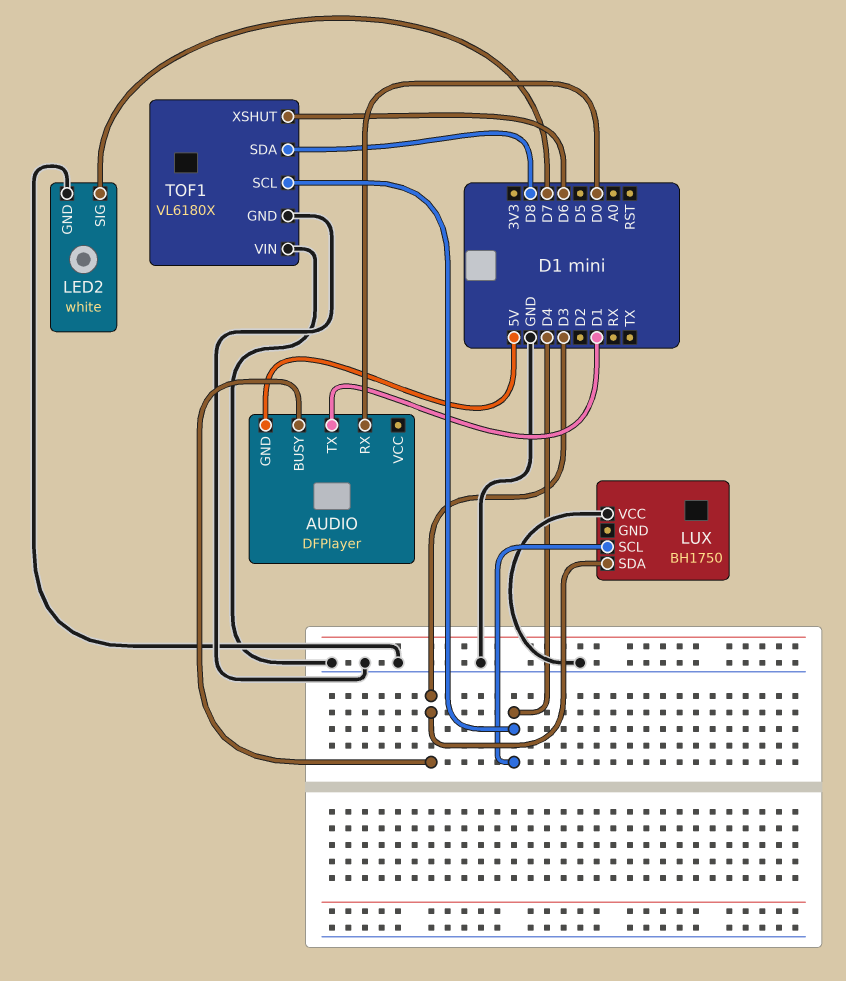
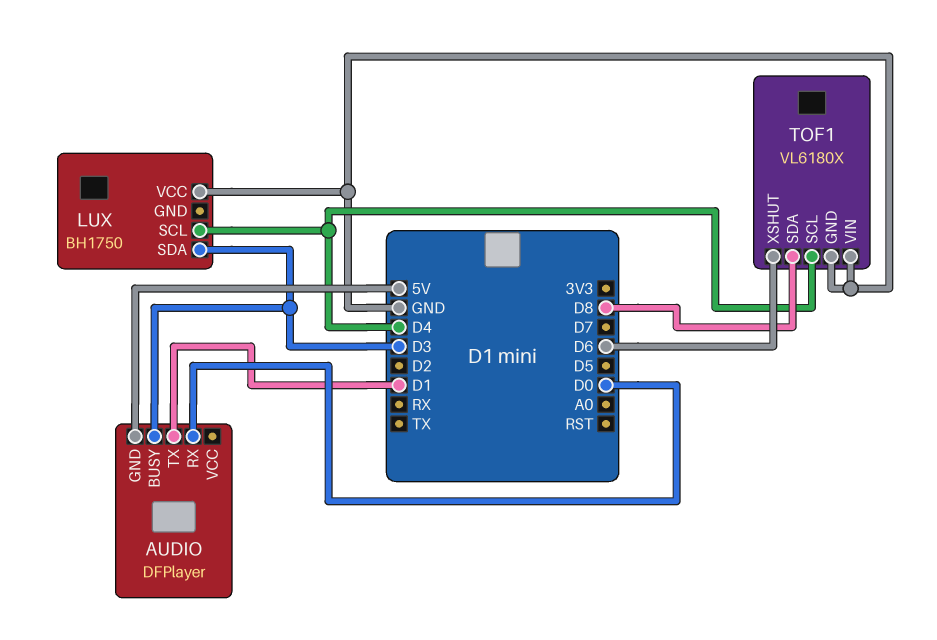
LED2: white -> none
LED2 pin GND: GND -> none
LED2 pin SIG: D7 -> none

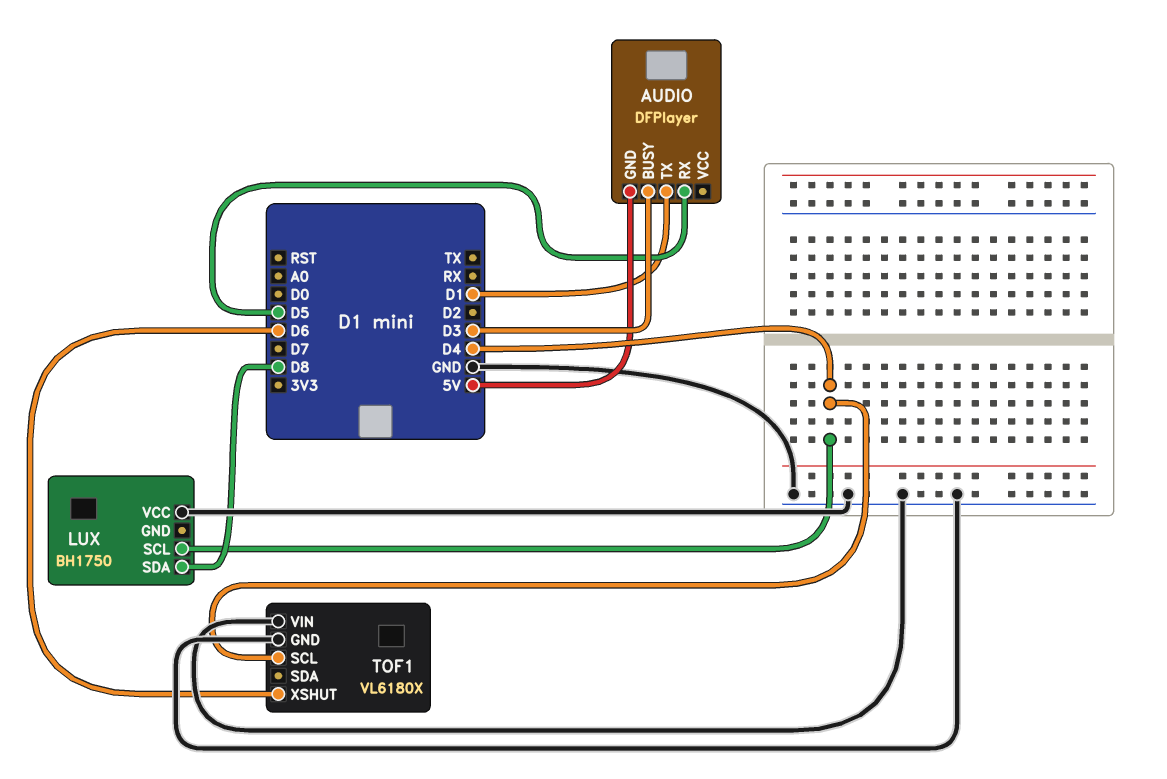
AUDIO pin RX: D0 -> D5
LUX pin SDA: D3 -> D8
TOF1 pin SDA: D8 -> none

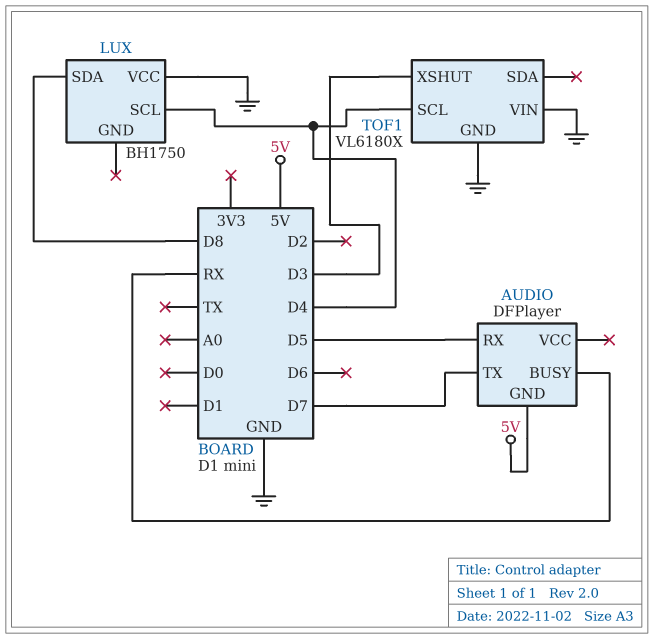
AUDIO pin BUSY: D3 -> RX
AUDIO pin TX: D1 -> D7
TOF1 pin XSHUT: D6 -> D3

